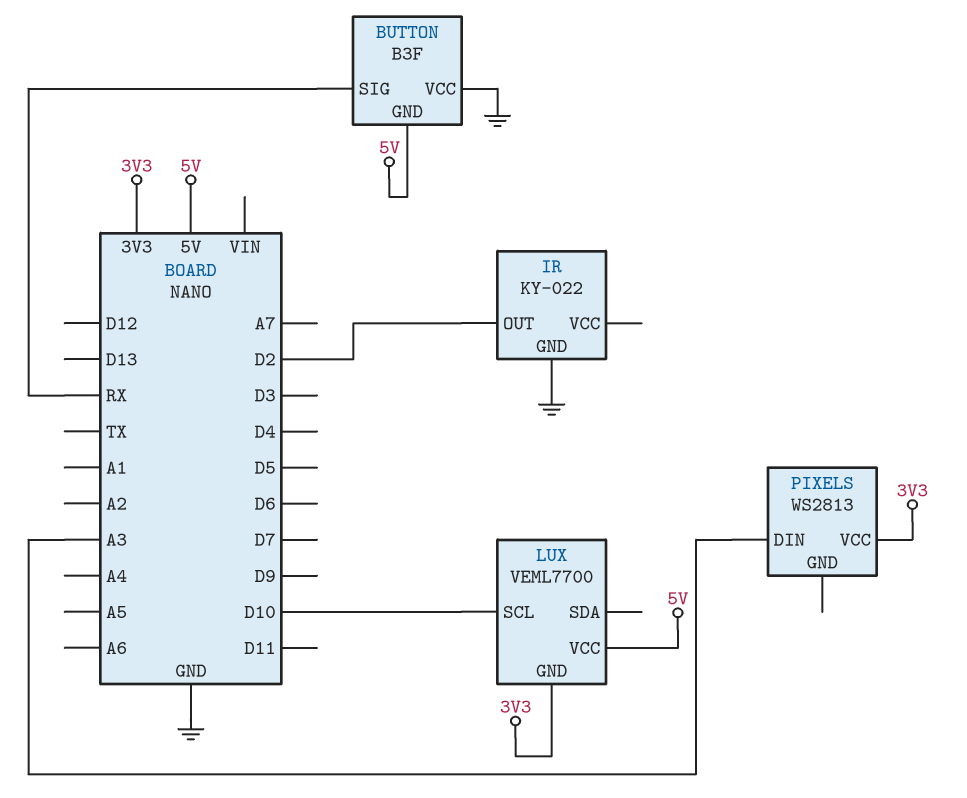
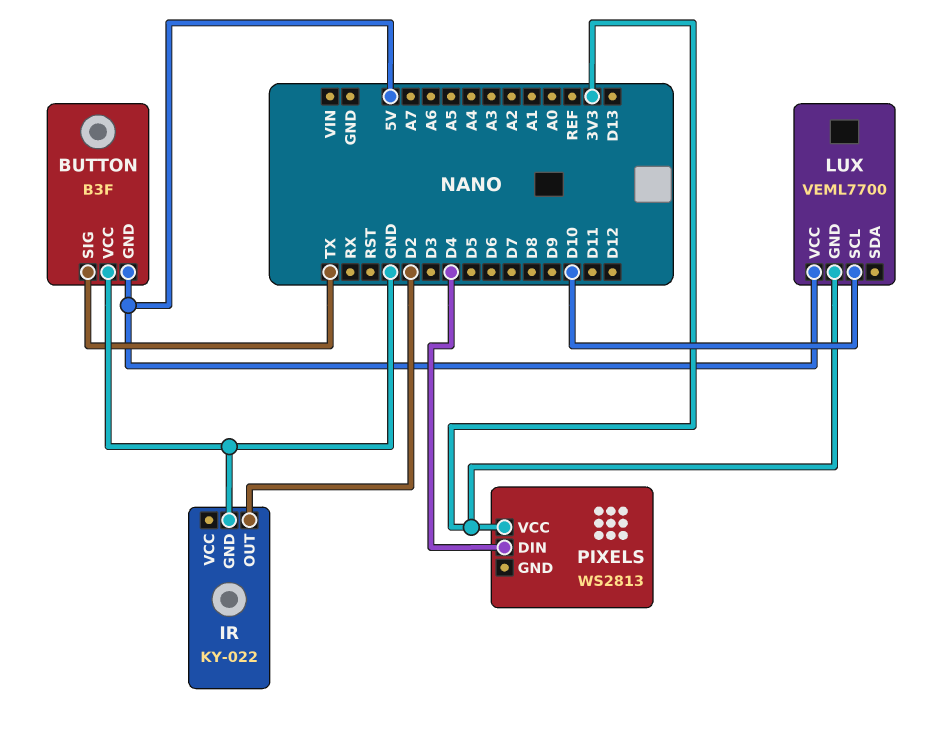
BUTTON pin SIG: RX -> TX
PIXELS pin DIN: A3 -> D4

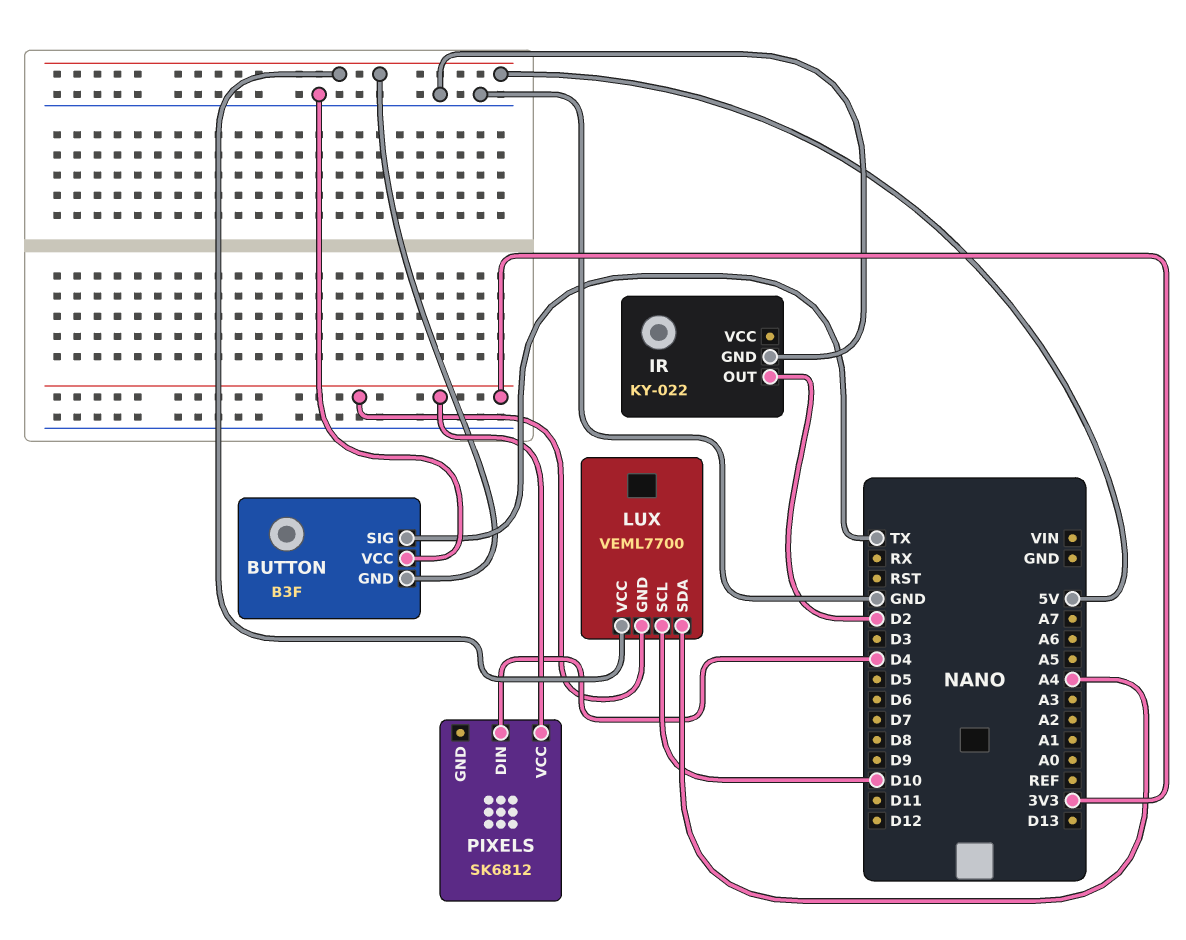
LUX pin SDA: none -> A4
PIXELS: WS2813 -> SK6812

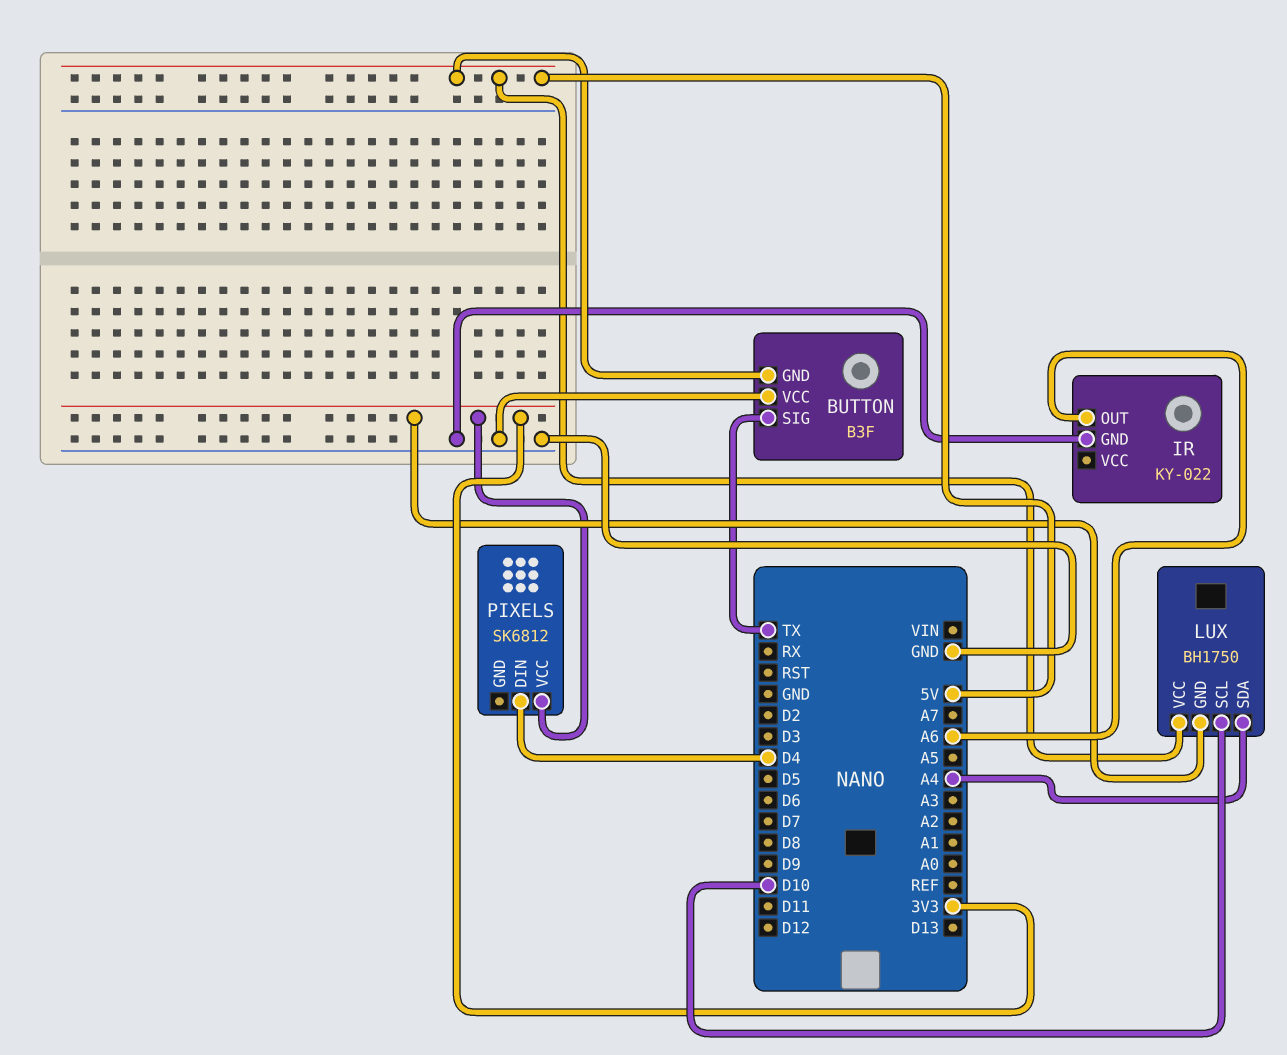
IR pin OUT: D2 -> A6
LUX: VEML7700 -> BH1750

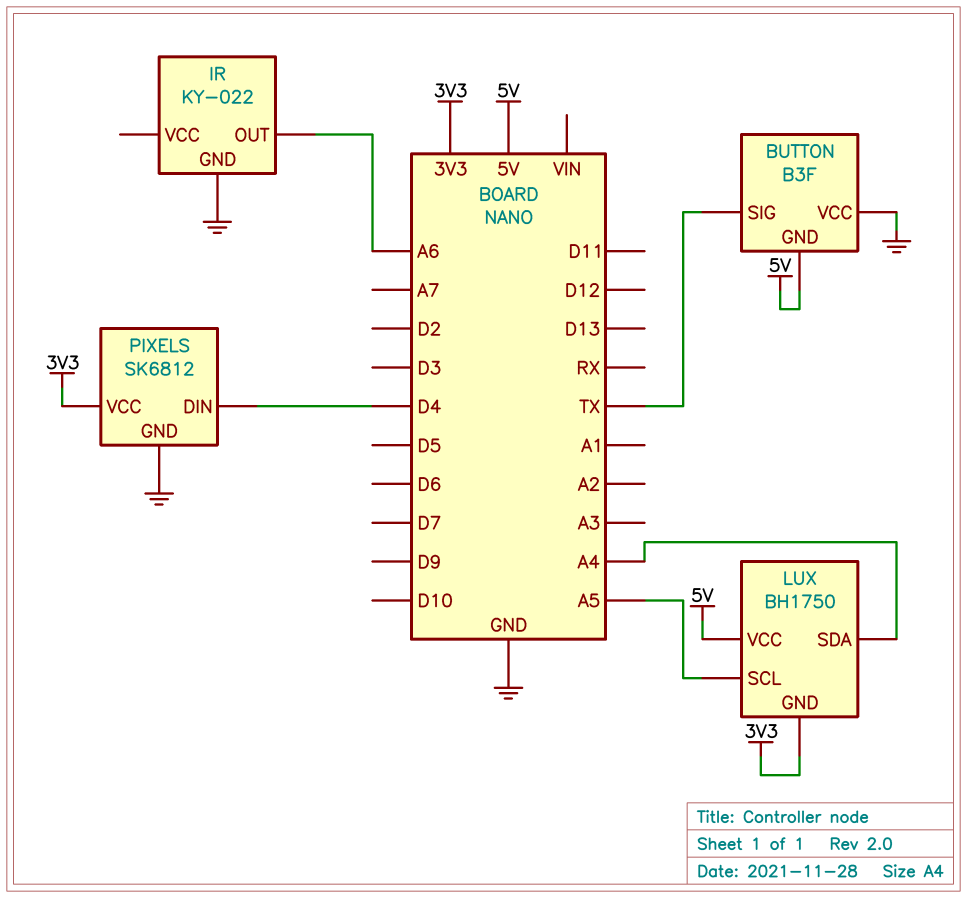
LUX pin SCL: D10 -> A5
PIXELS pin GND: none -> GND

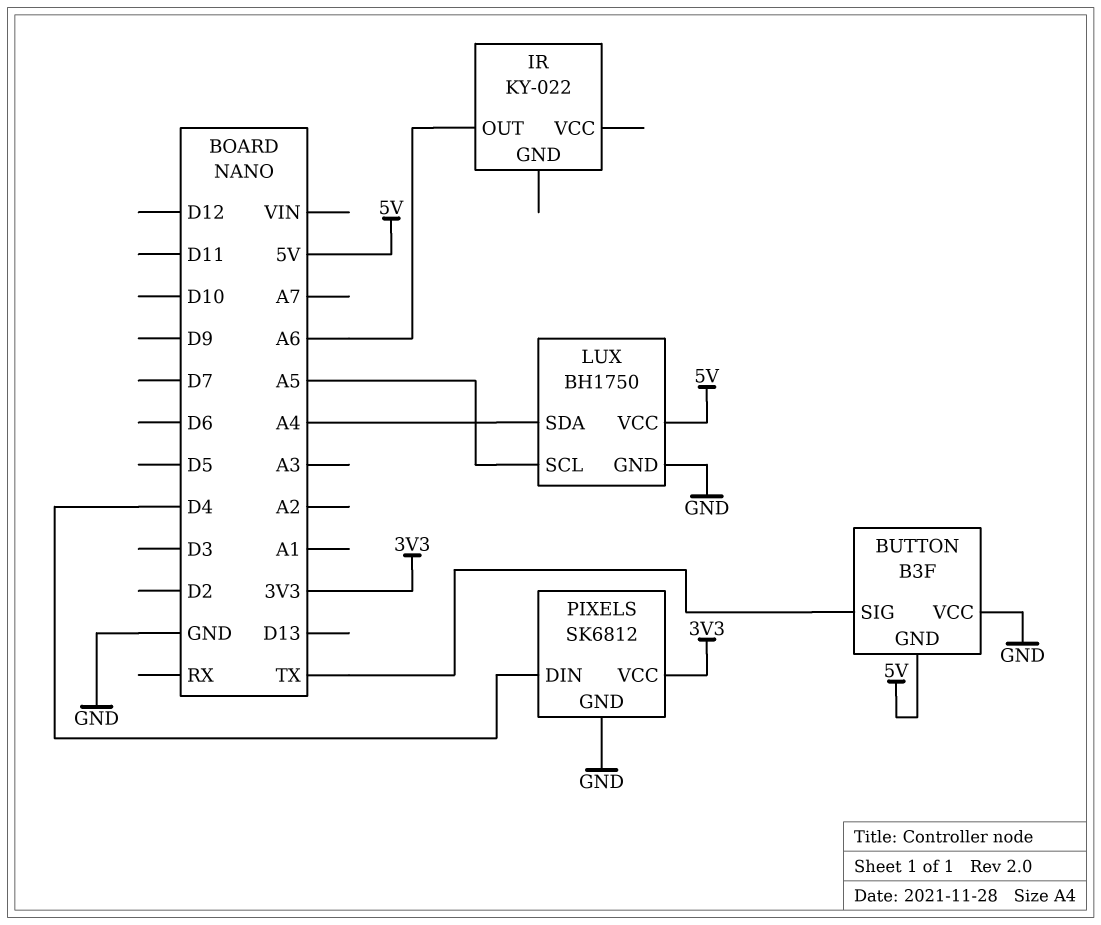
IR pin GND: GND -> none
LUX pin GND: 3V3 -> GND

